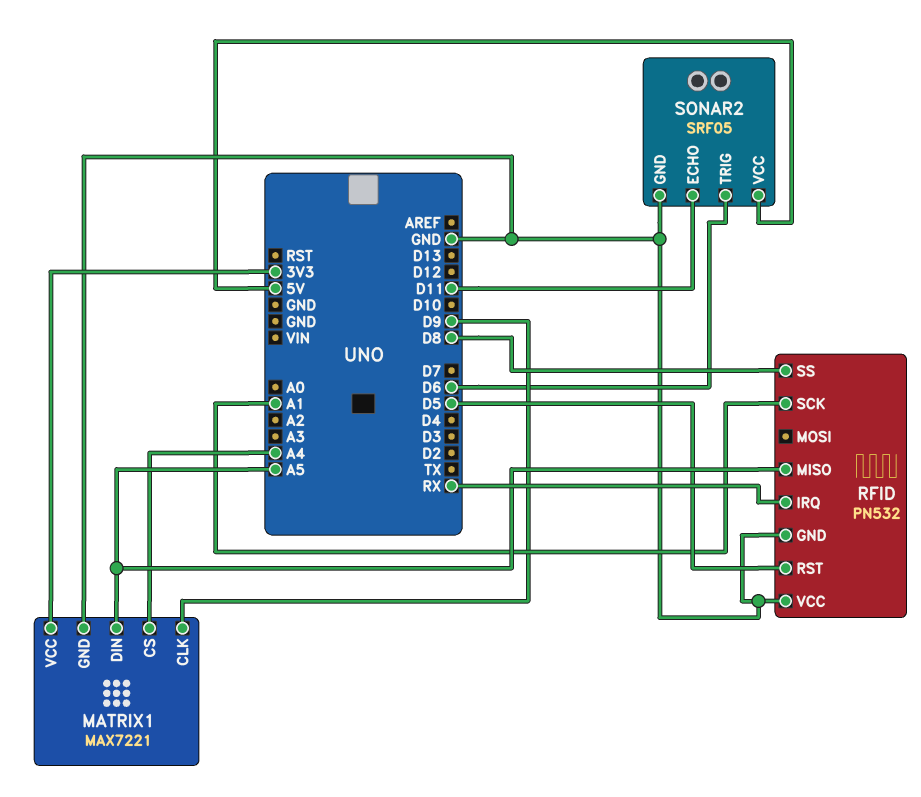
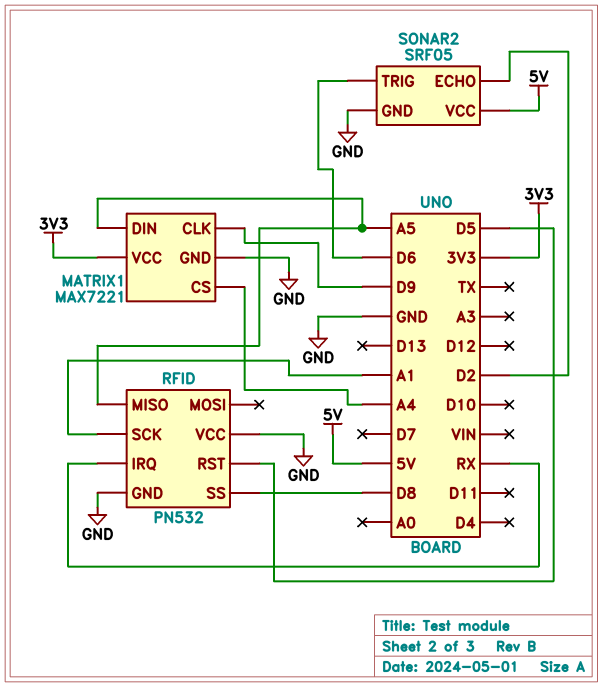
SONAR2 pin ECHO: D11 -> D2

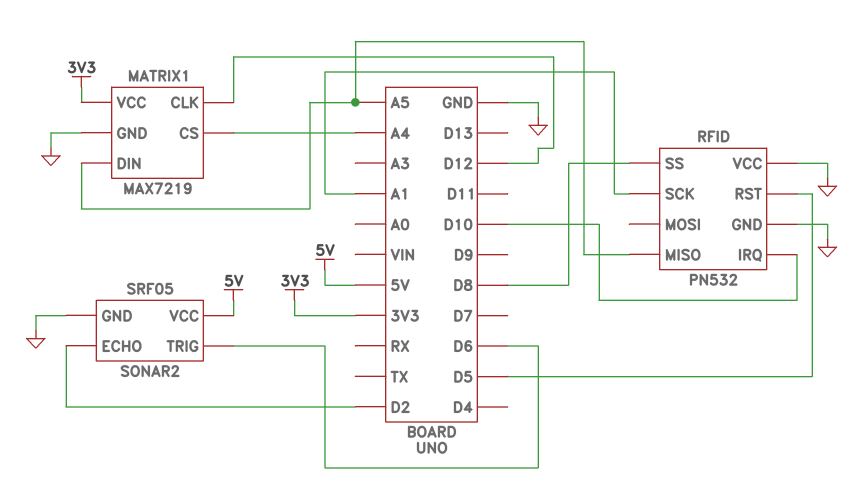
MATRIX1: MAX7221 -> MAX7219
MATRIX1 pin CLK: D9 -> D12
RFID pin IRQ: RX -> D10

